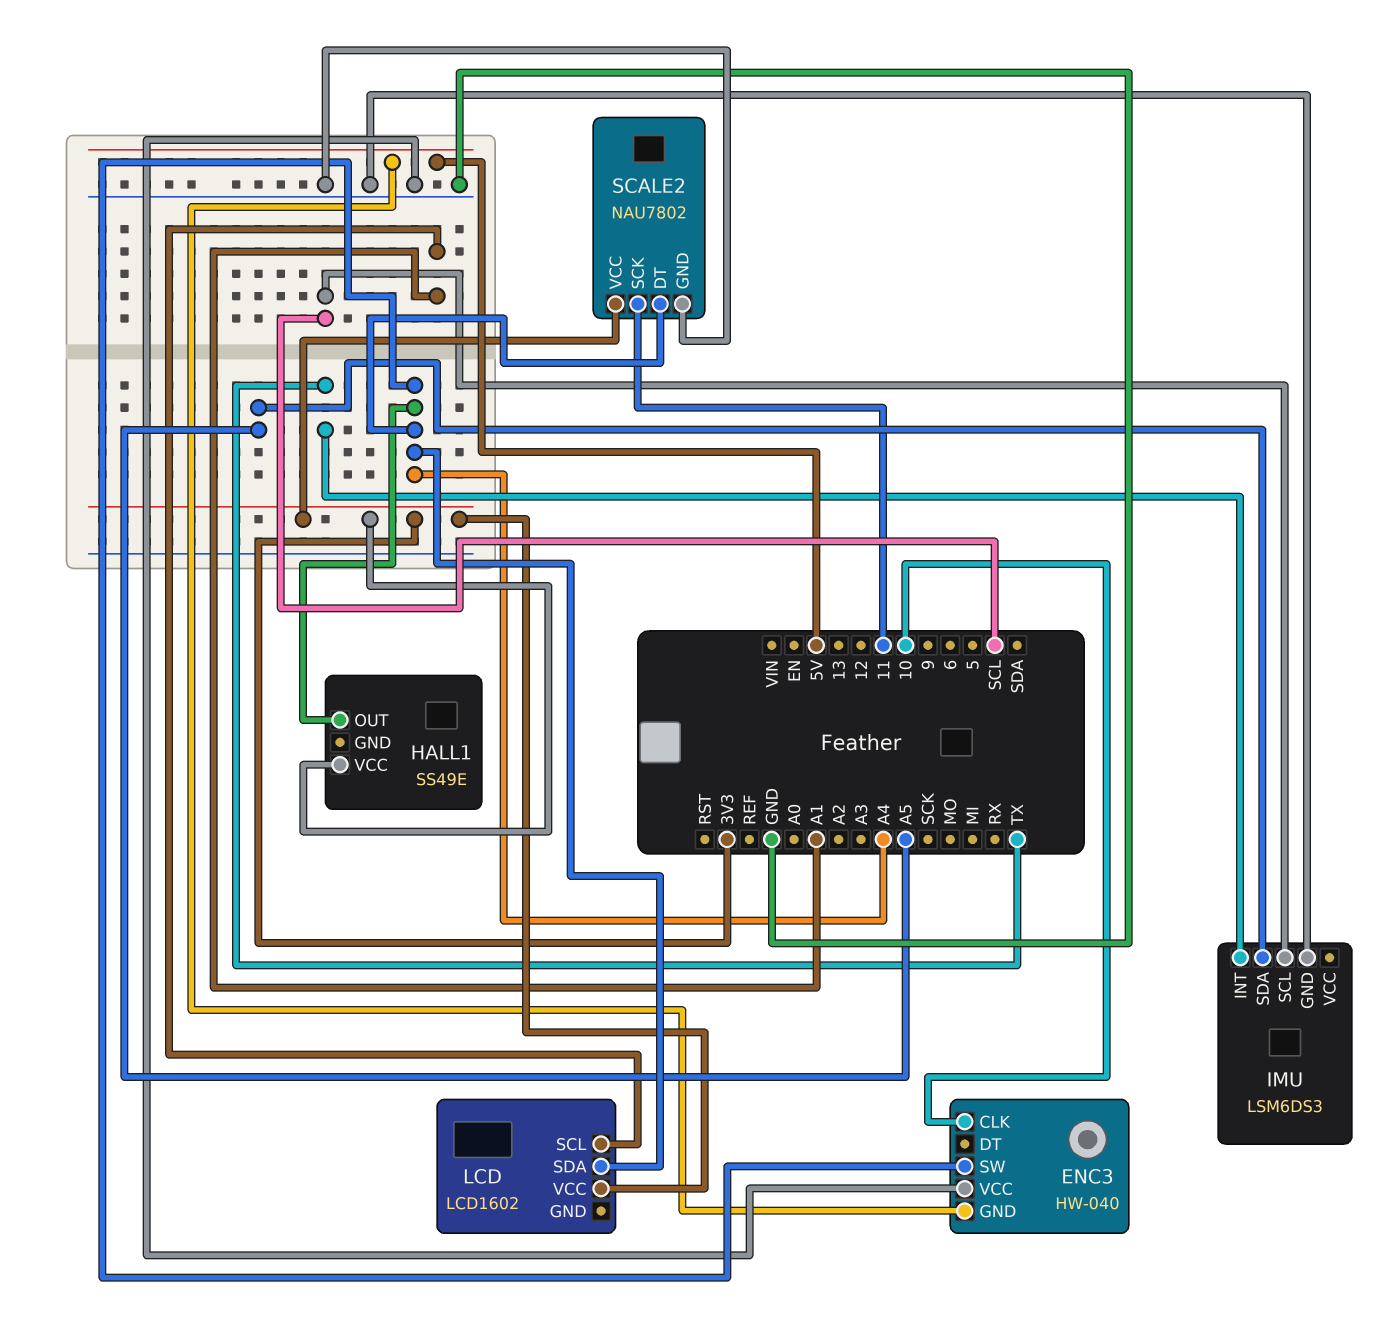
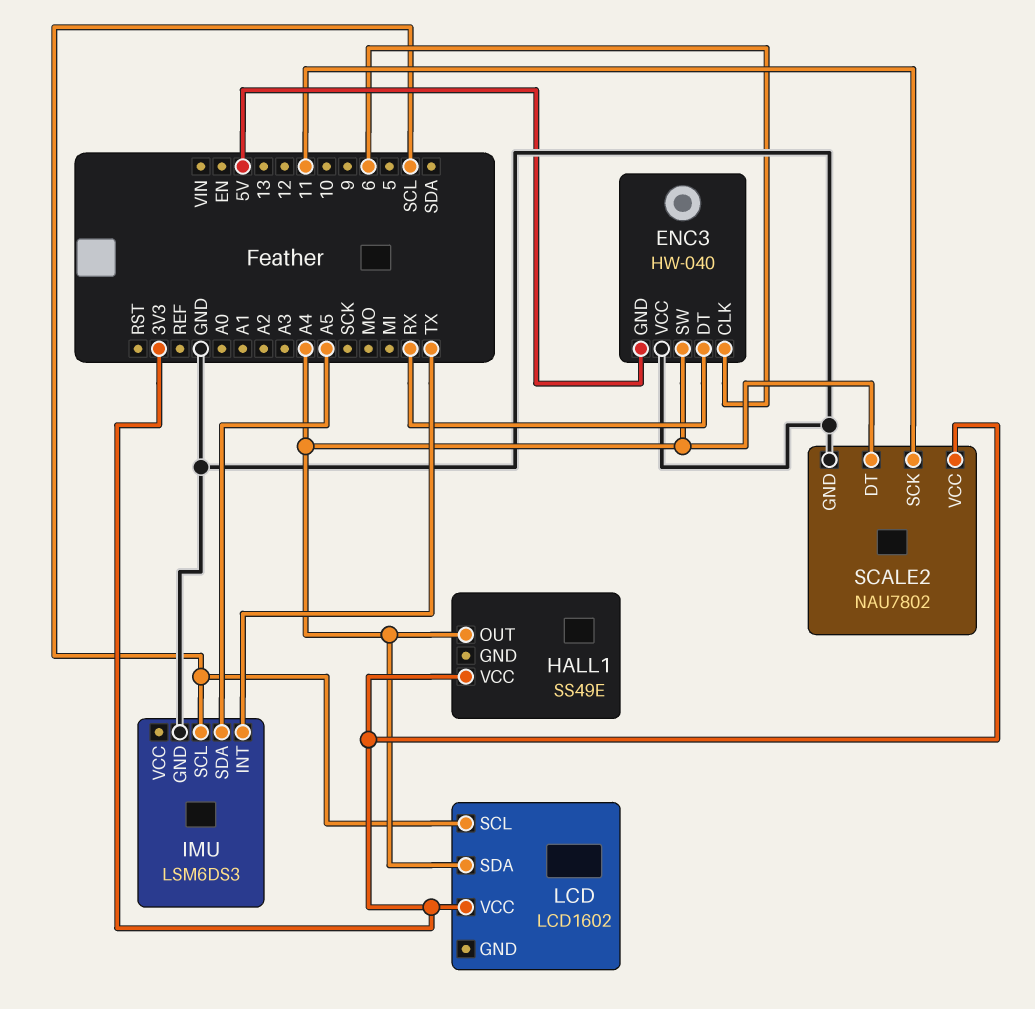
ENC3 pin CLK: 10 -> 6
ENC3 pin DT: none -> RX
LCD pin SCL: A1 -> SCL

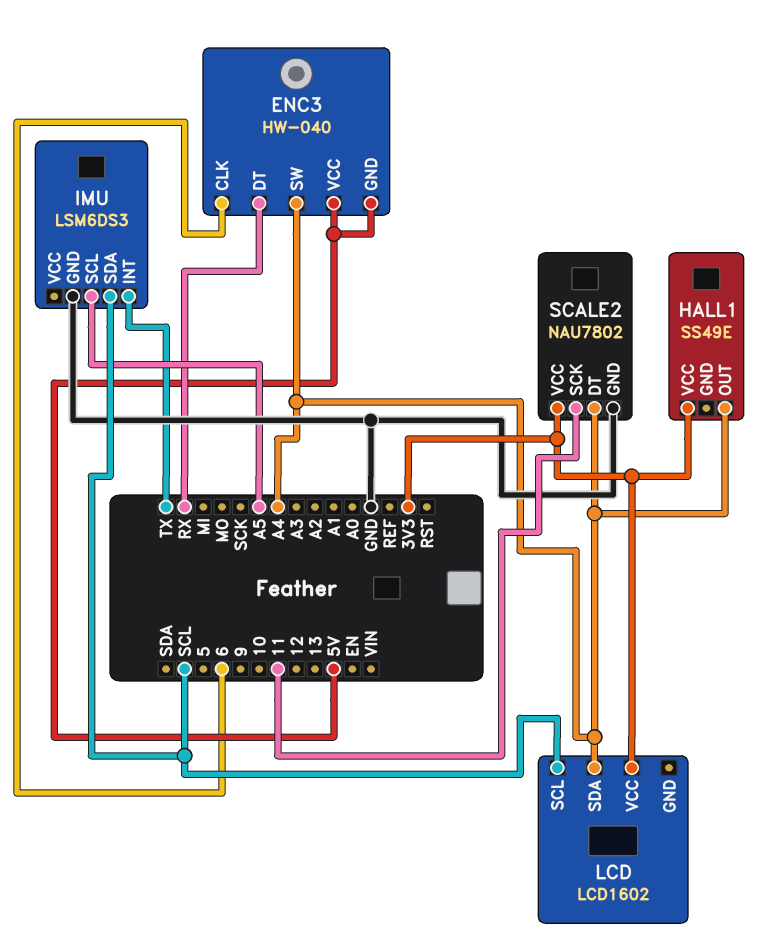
ENC3 pin VCC: GND -> 5V
IMU pin SCL: SCL -> A5
IMU pin SDA: A5 -> SCL

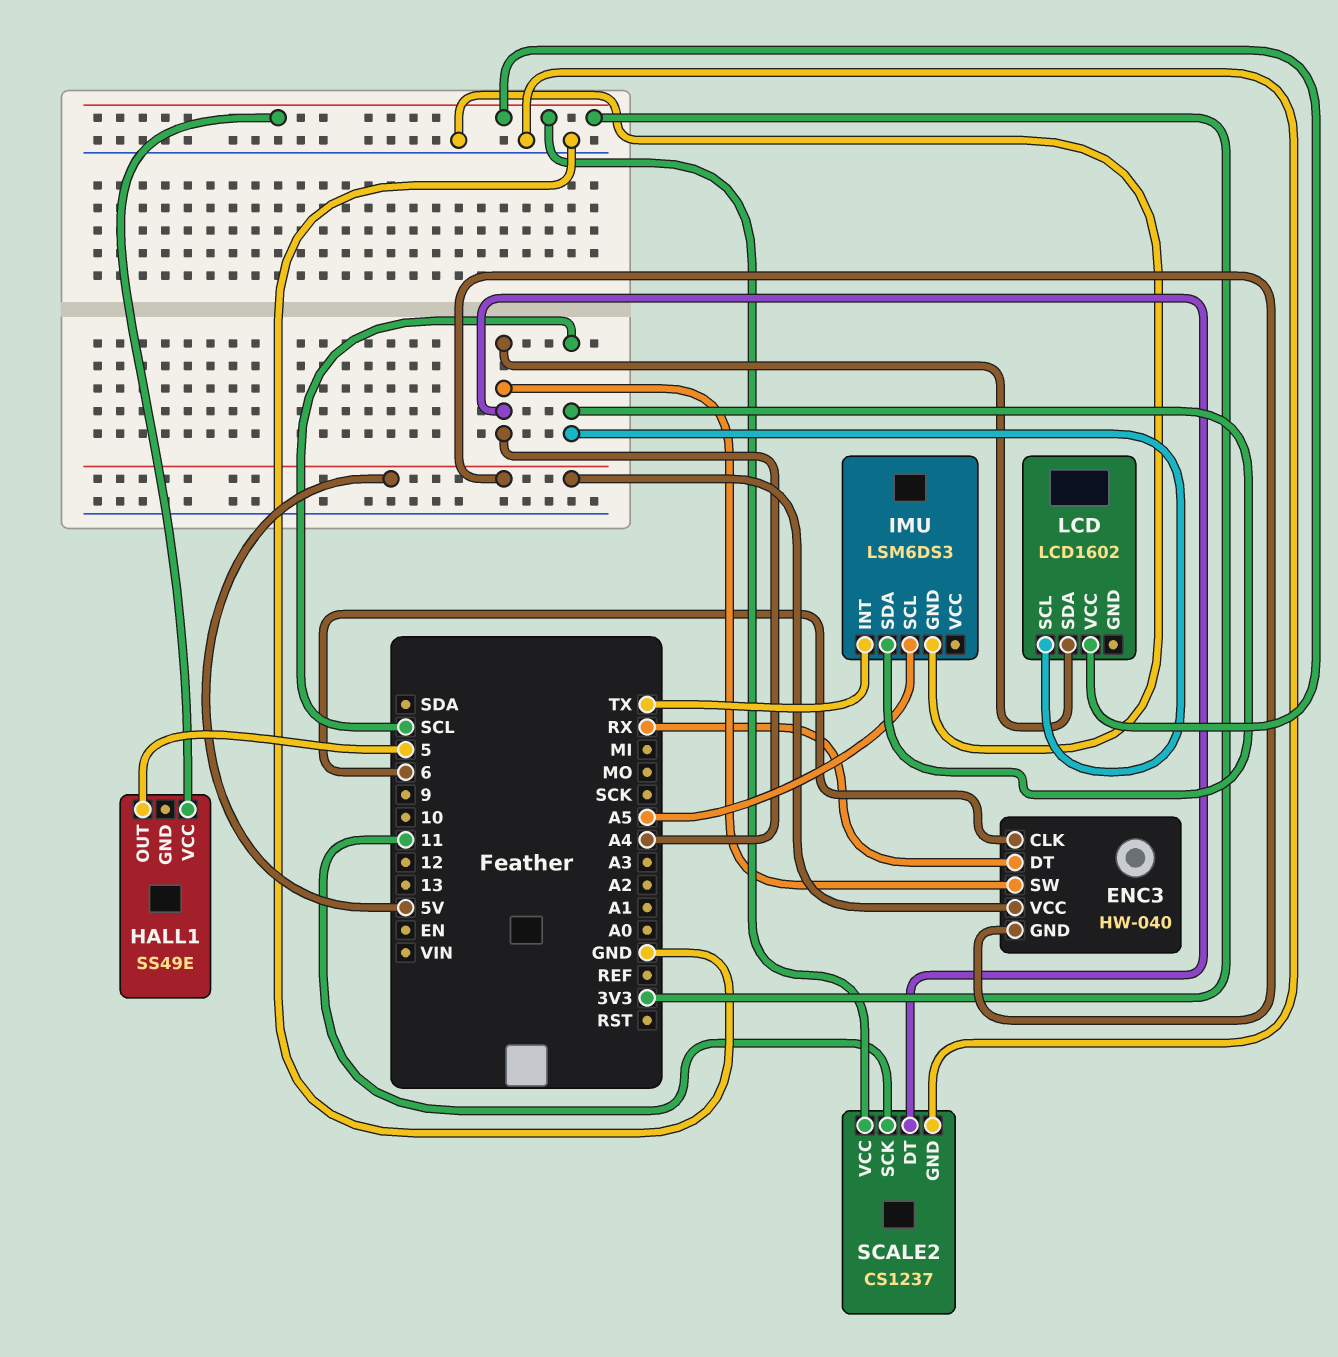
HALL1 pin OUT: A4 -> 5
SCALE2: NAU7802 -> CS1237

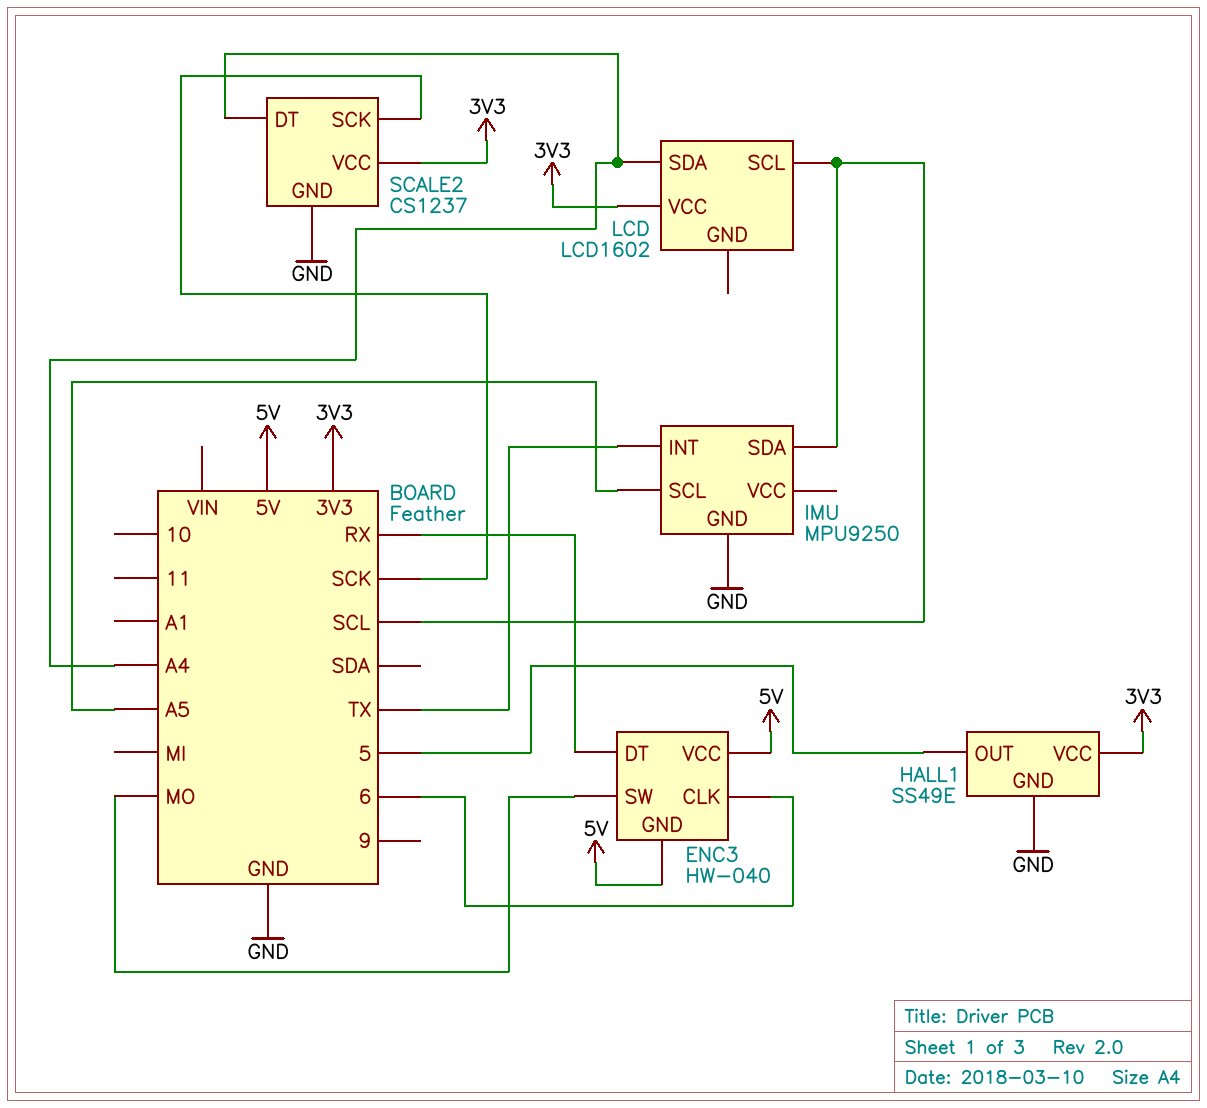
ENC3 pin SW: A4 -> MO
HALL1 pin GND: none -> GND
IMU: LSM6DS3 -> MPU9250
SCALE2 pin SCK: 11 -> SCK

